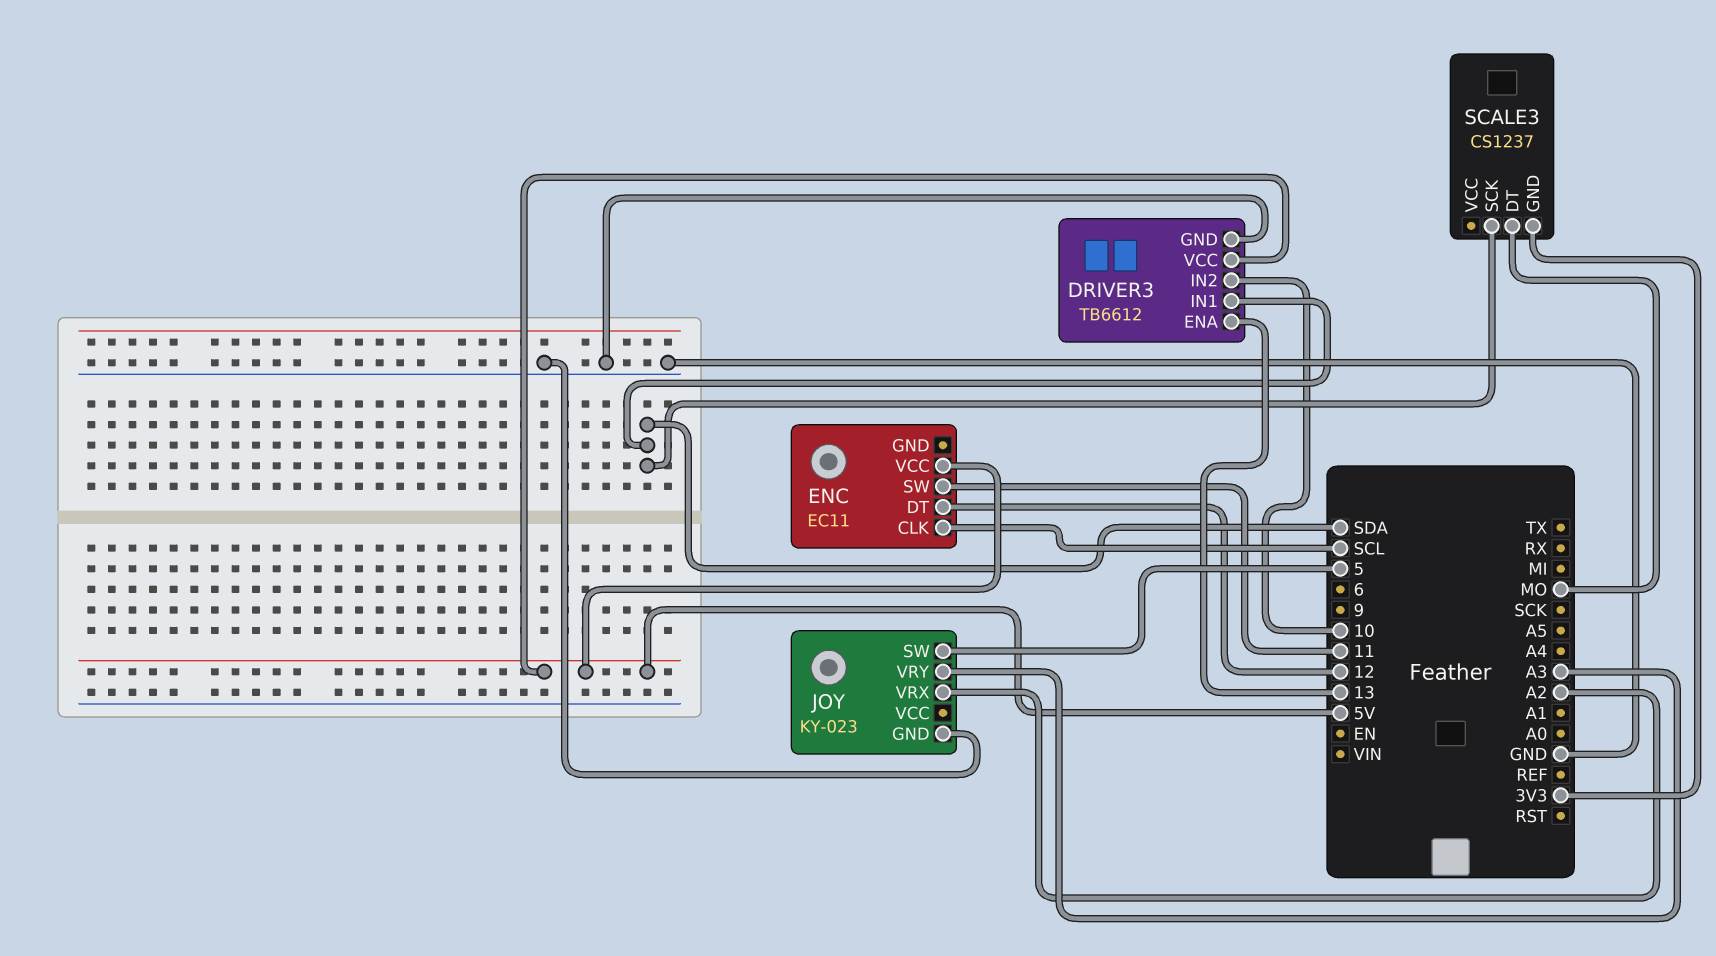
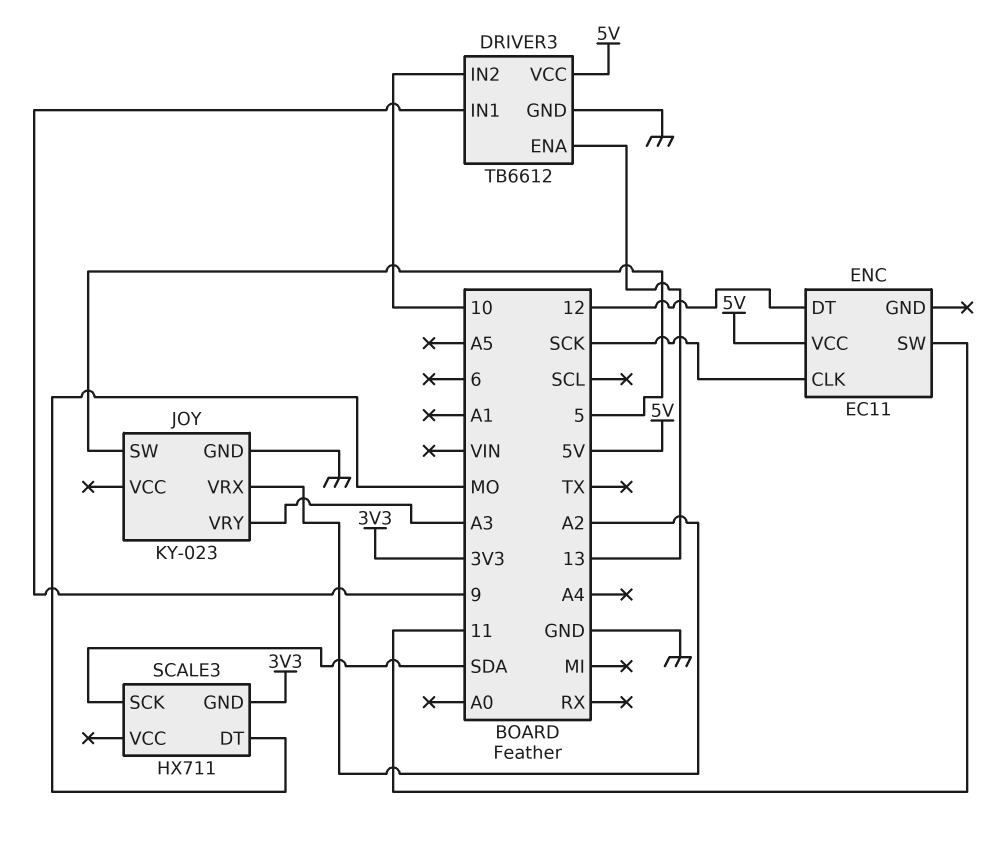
DRIVER3 pin IN1: SDA -> 9
ENC pin CLK: SCL -> SCK
SCALE3: CS1237 -> HX711

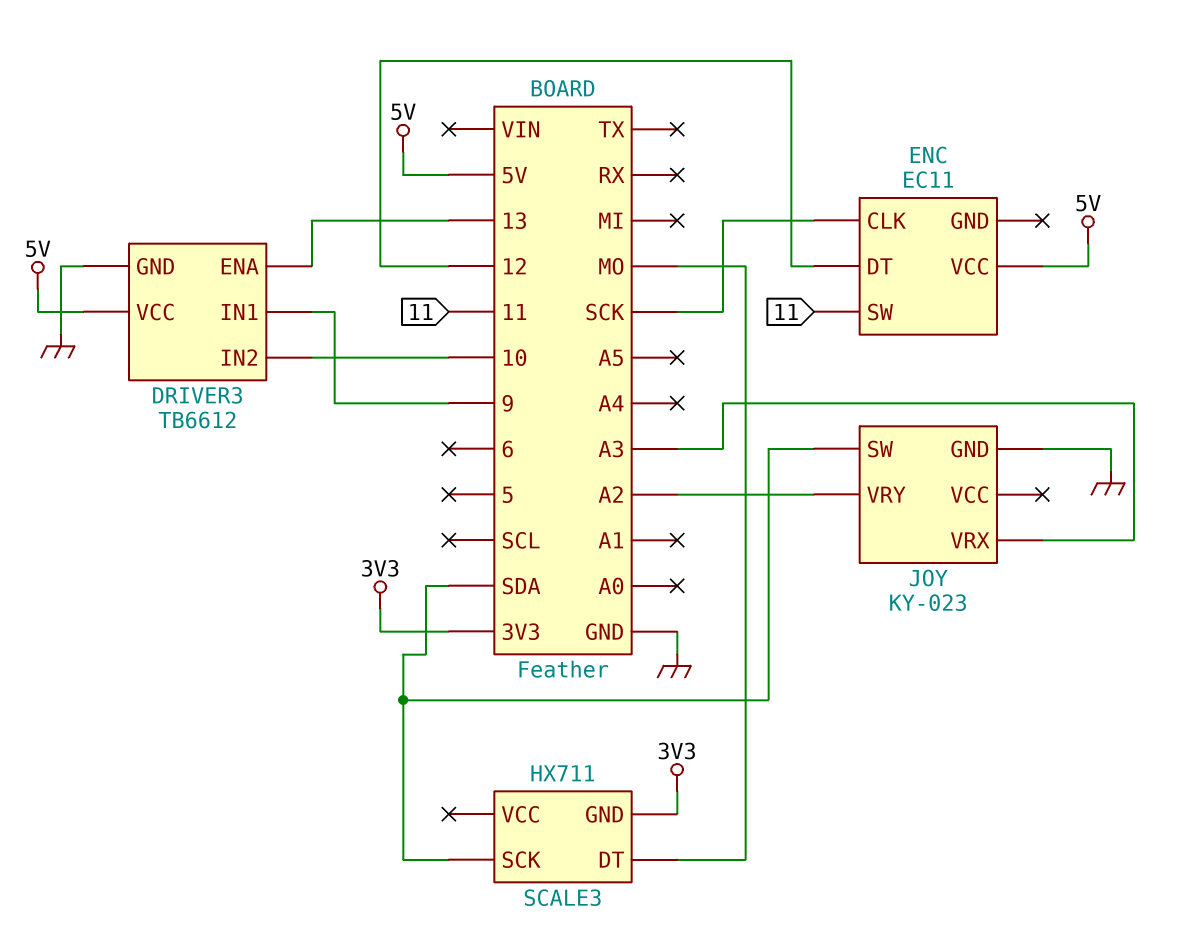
JOY pin SW: 5 -> SDA
JOY pin VRX: A2 -> A3
JOY pin VRY: A3 -> A2

